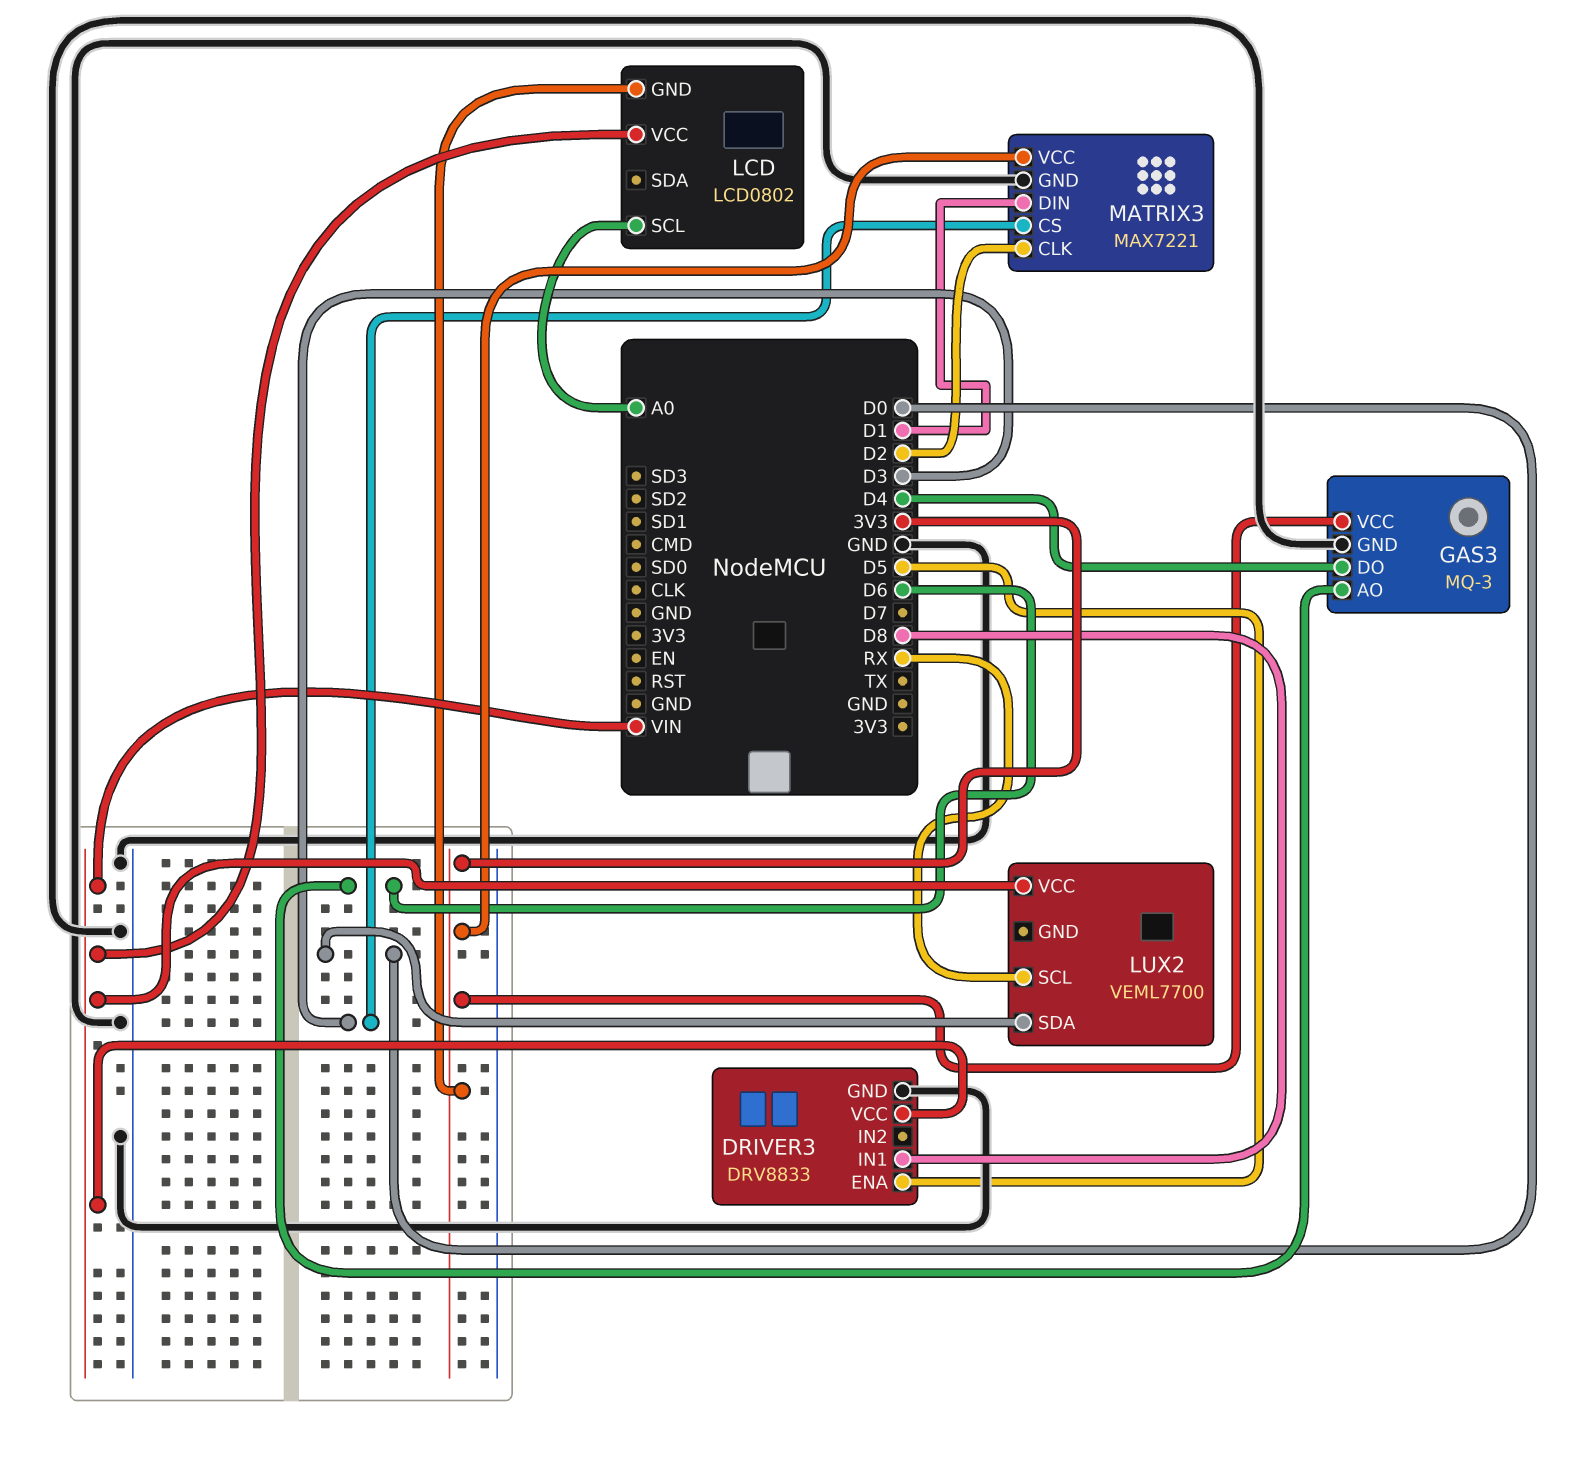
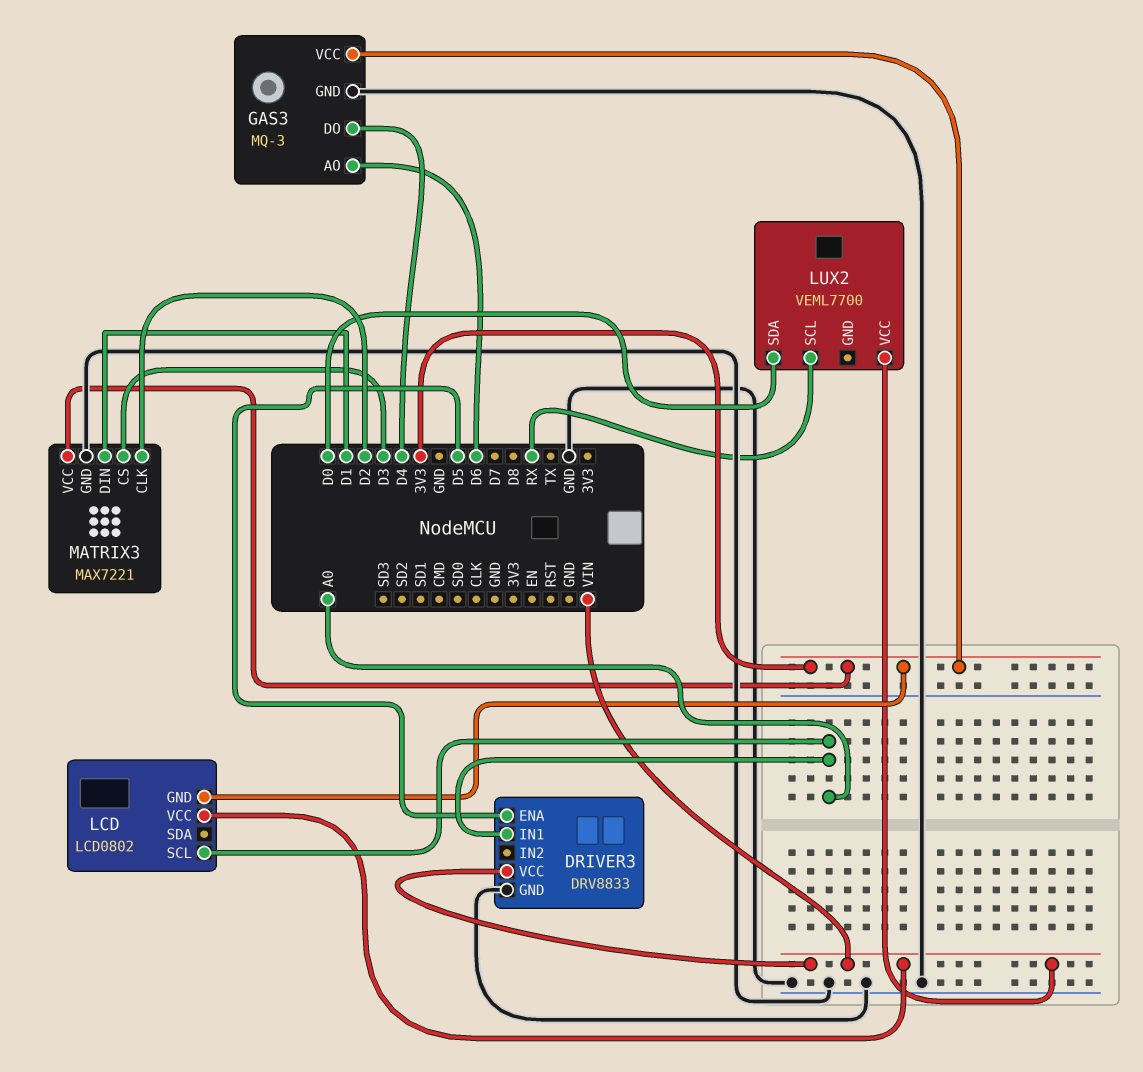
DRIVER3 pin IN1: D8 -> A0

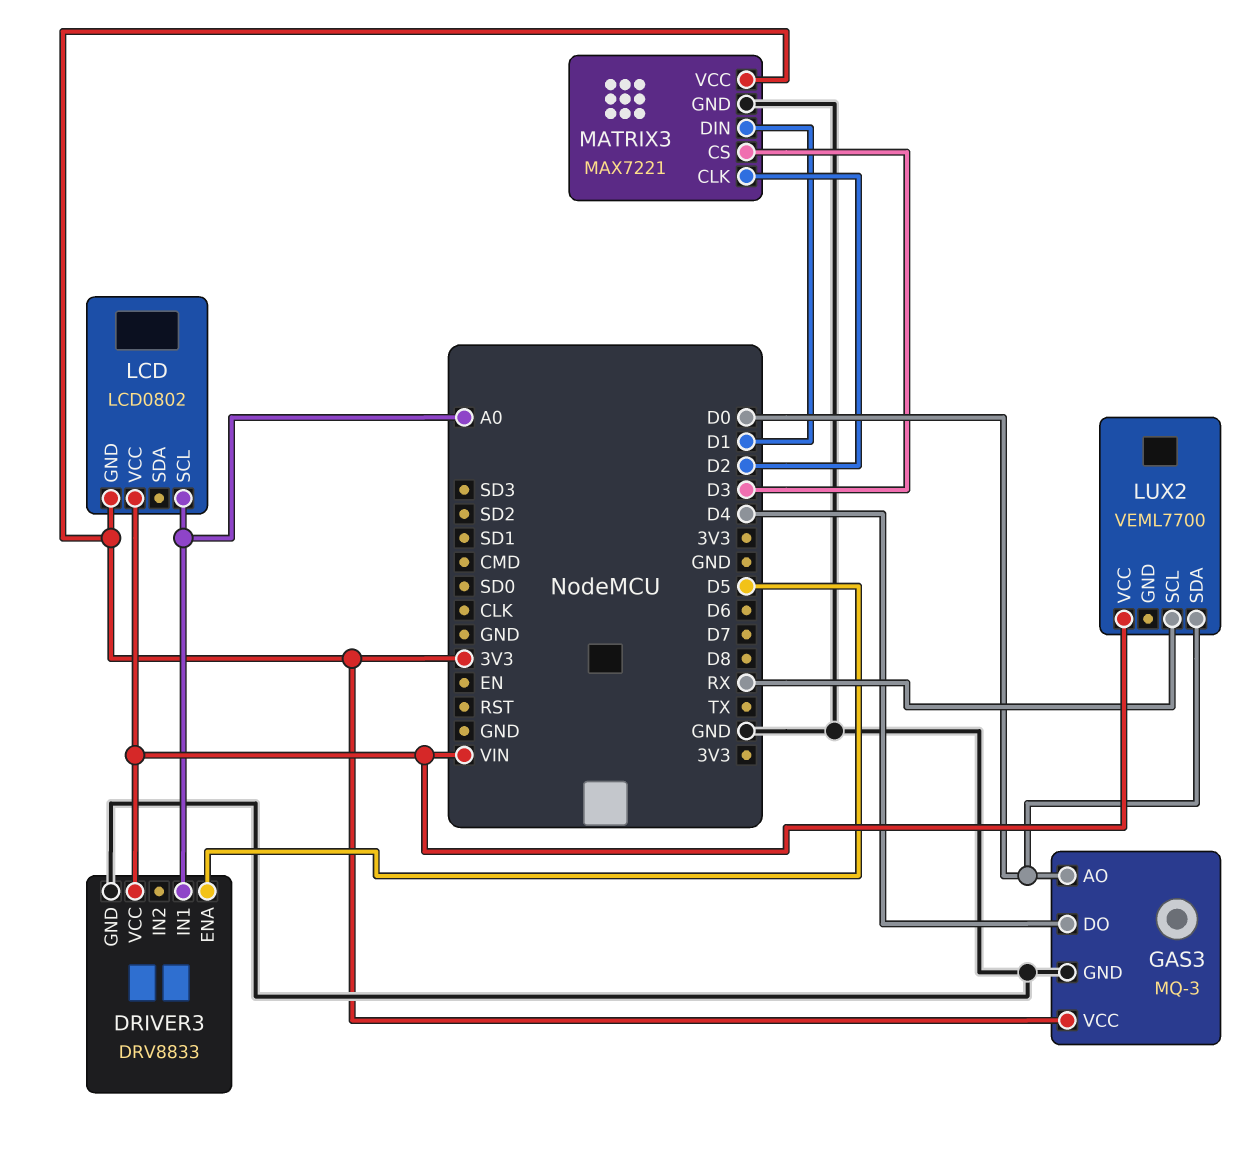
GAS3 pin AO: D6 -> D0

